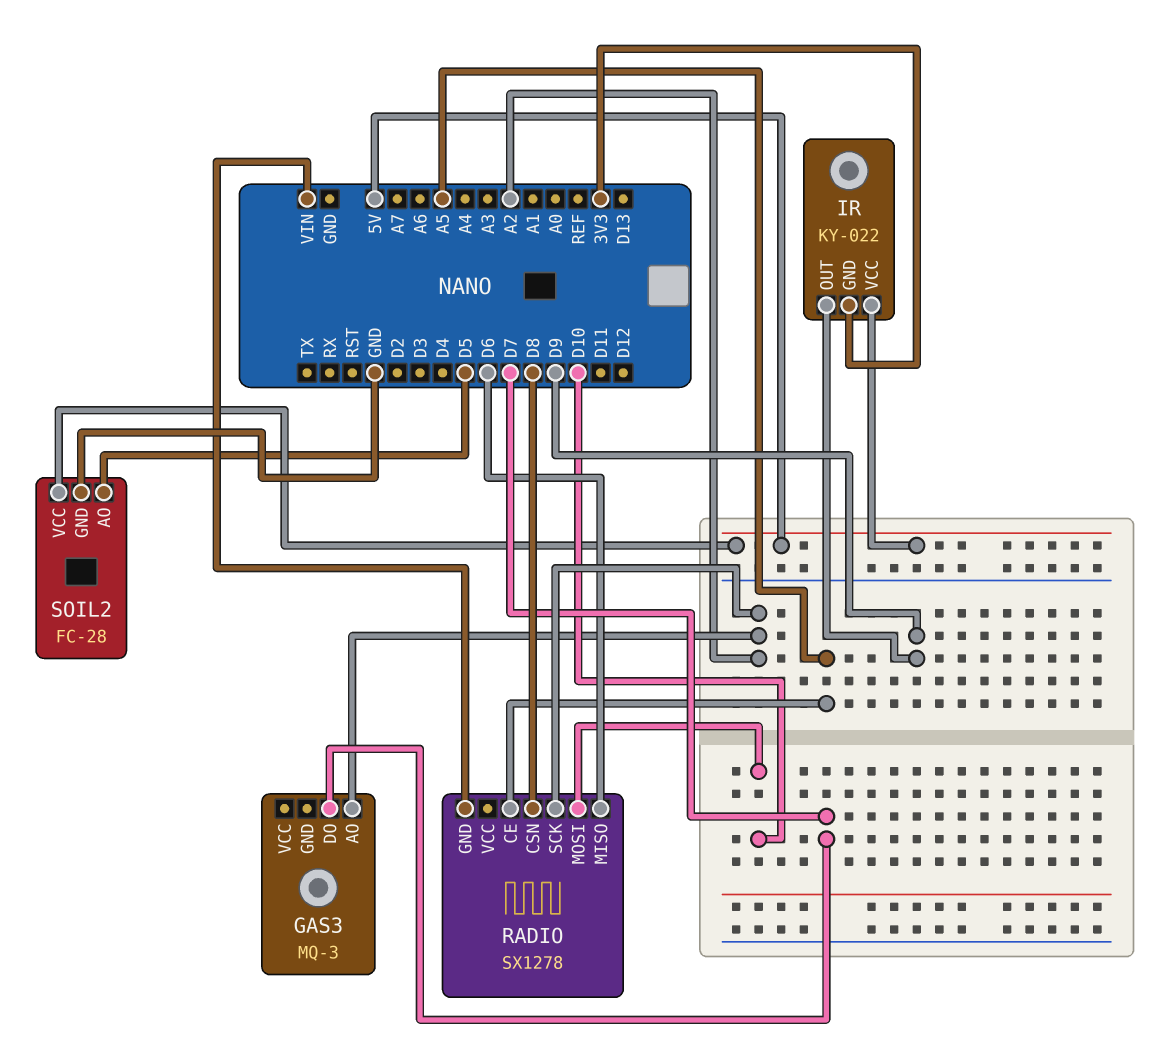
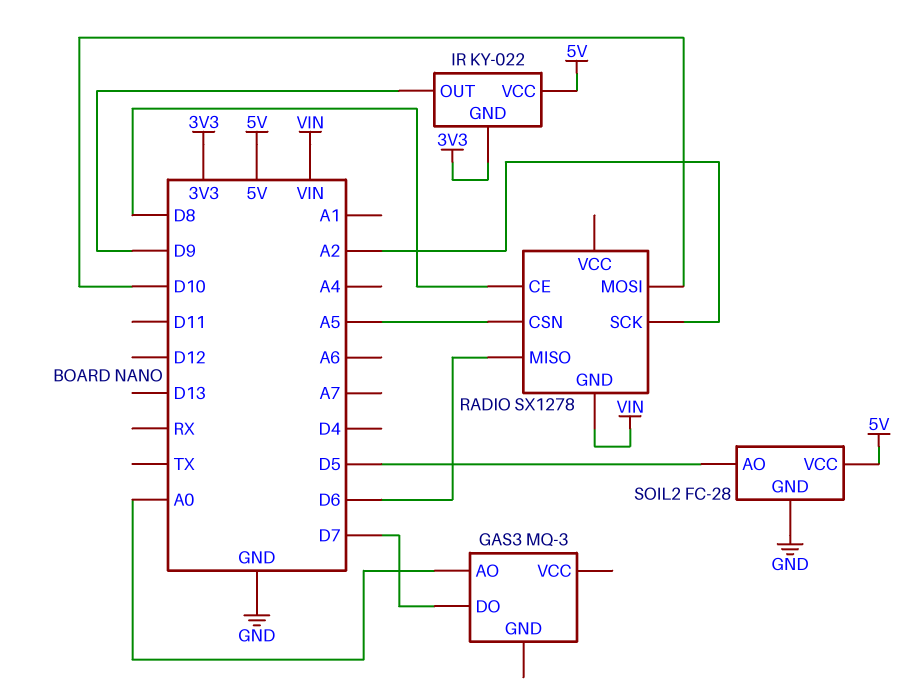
GAS3 pin AO: A2 -> A0
RADIO pin CE: A5 -> D8
RADIO pin CSN: D8 -> A5

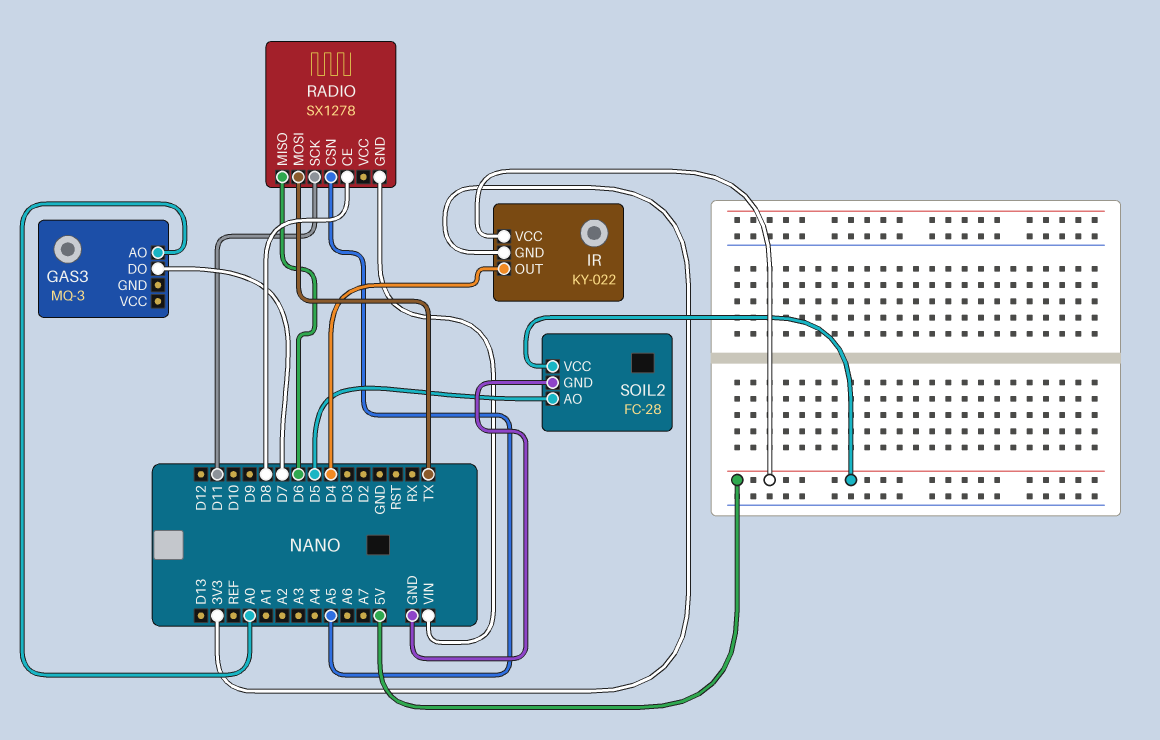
IR pin OUT: D9 -> D4
RADIO pin MOSI: D10 -> TX
RADIO pin SCK: A2 -> D11

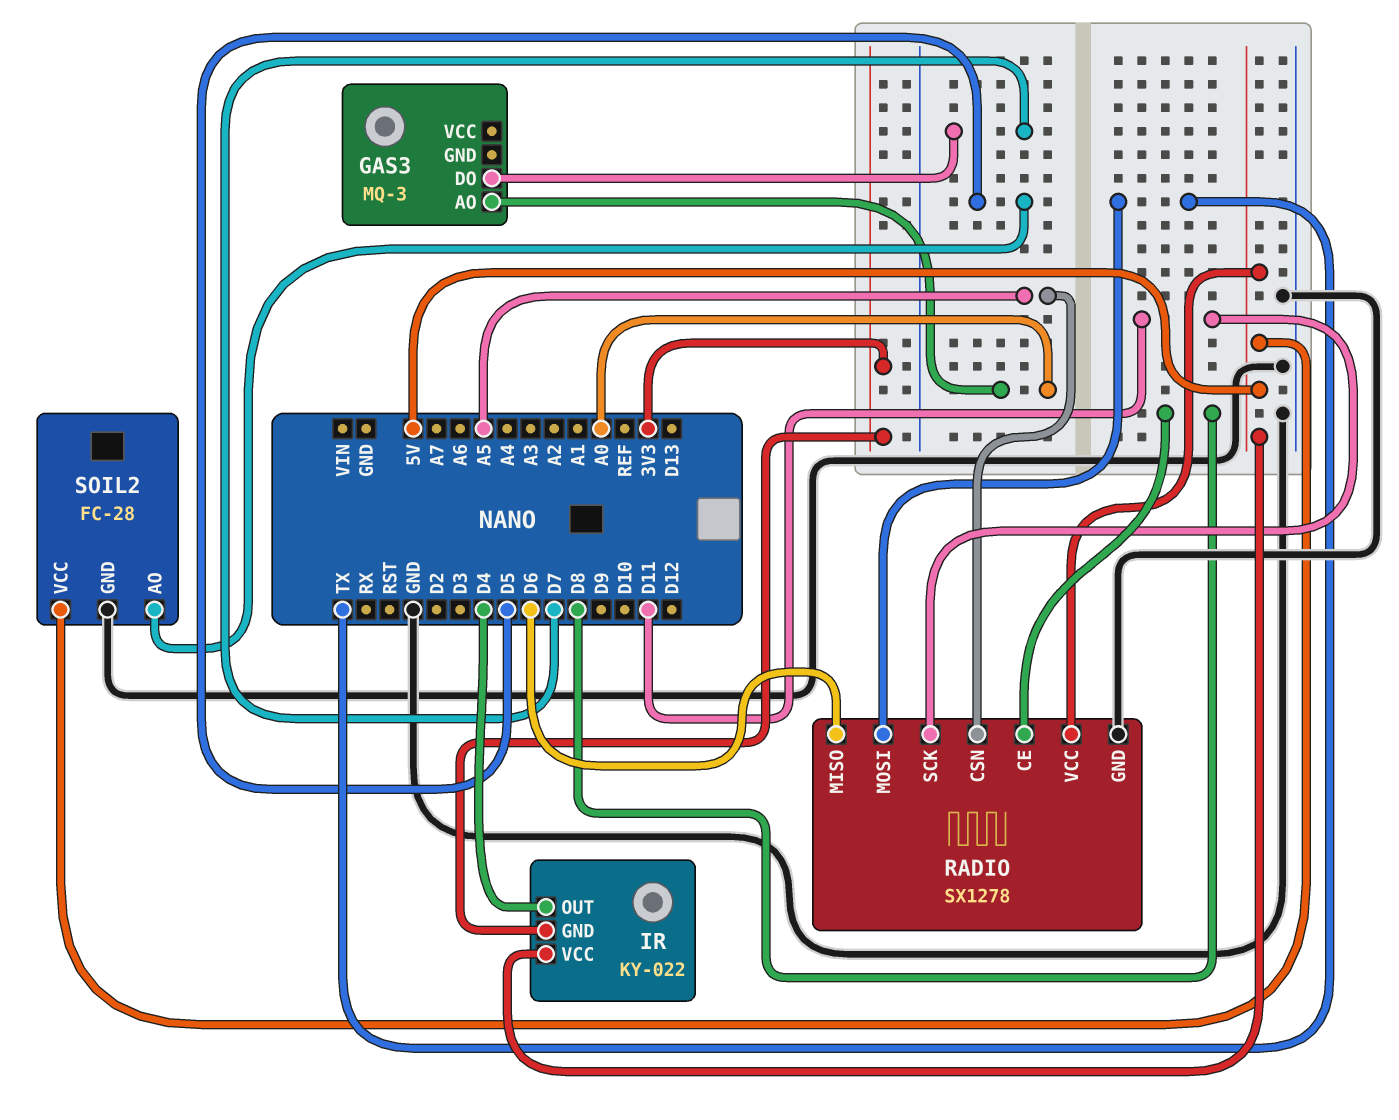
RADIO pin GND: VIN -> GND
RADIO pin VCC: none -> 5V

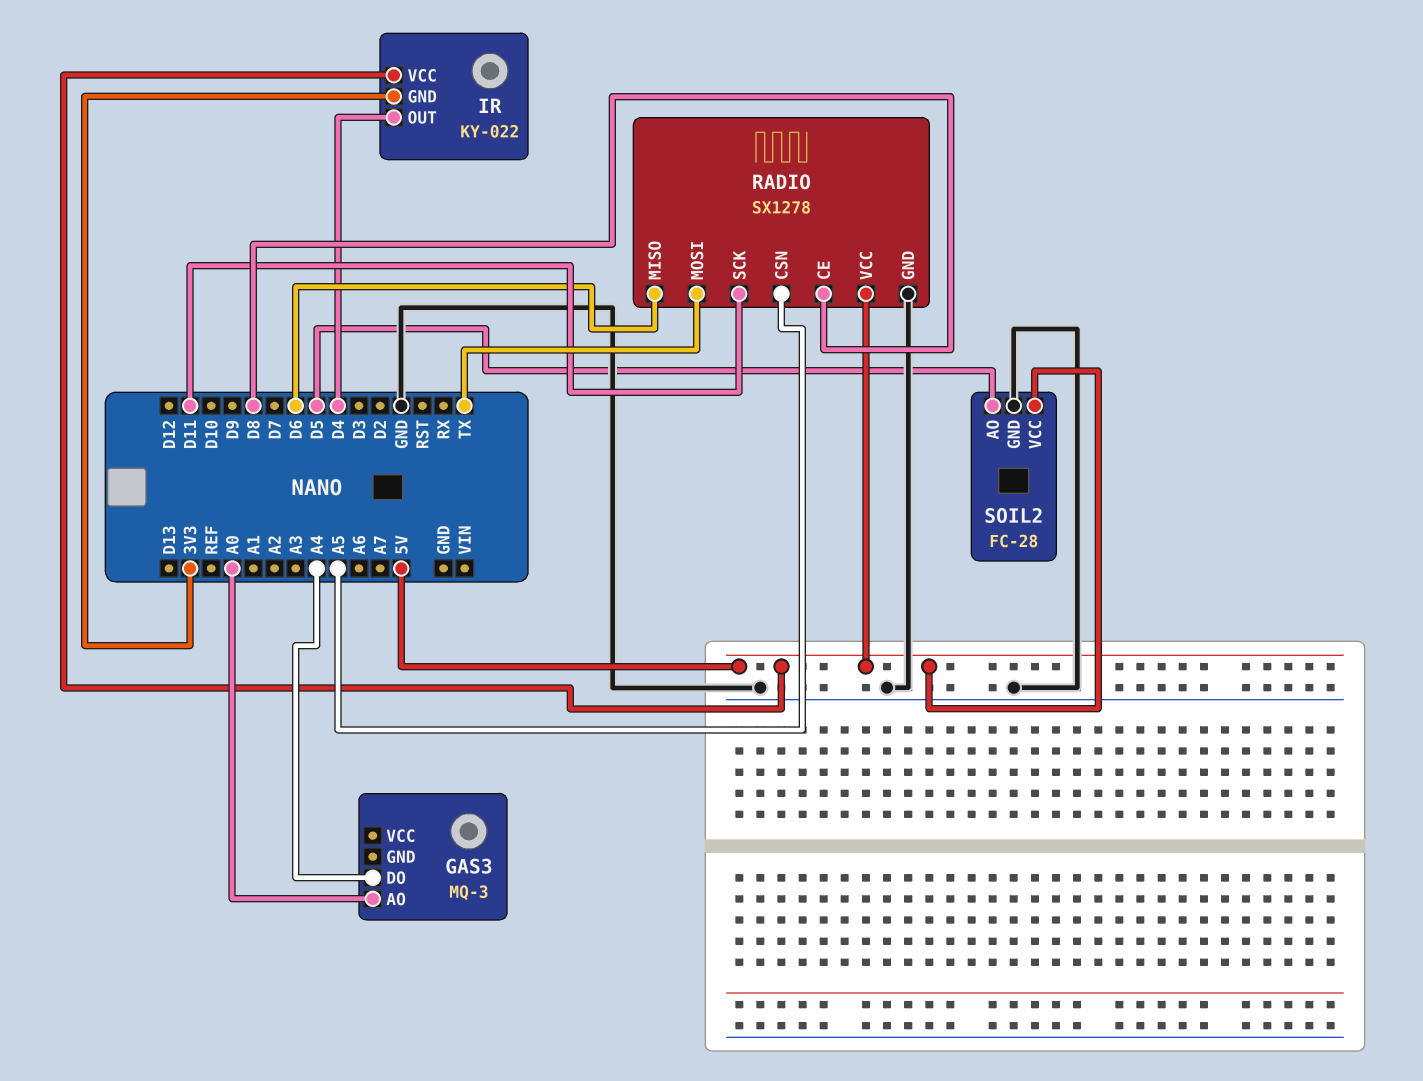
GAS3 pin DO: D7 -> A4

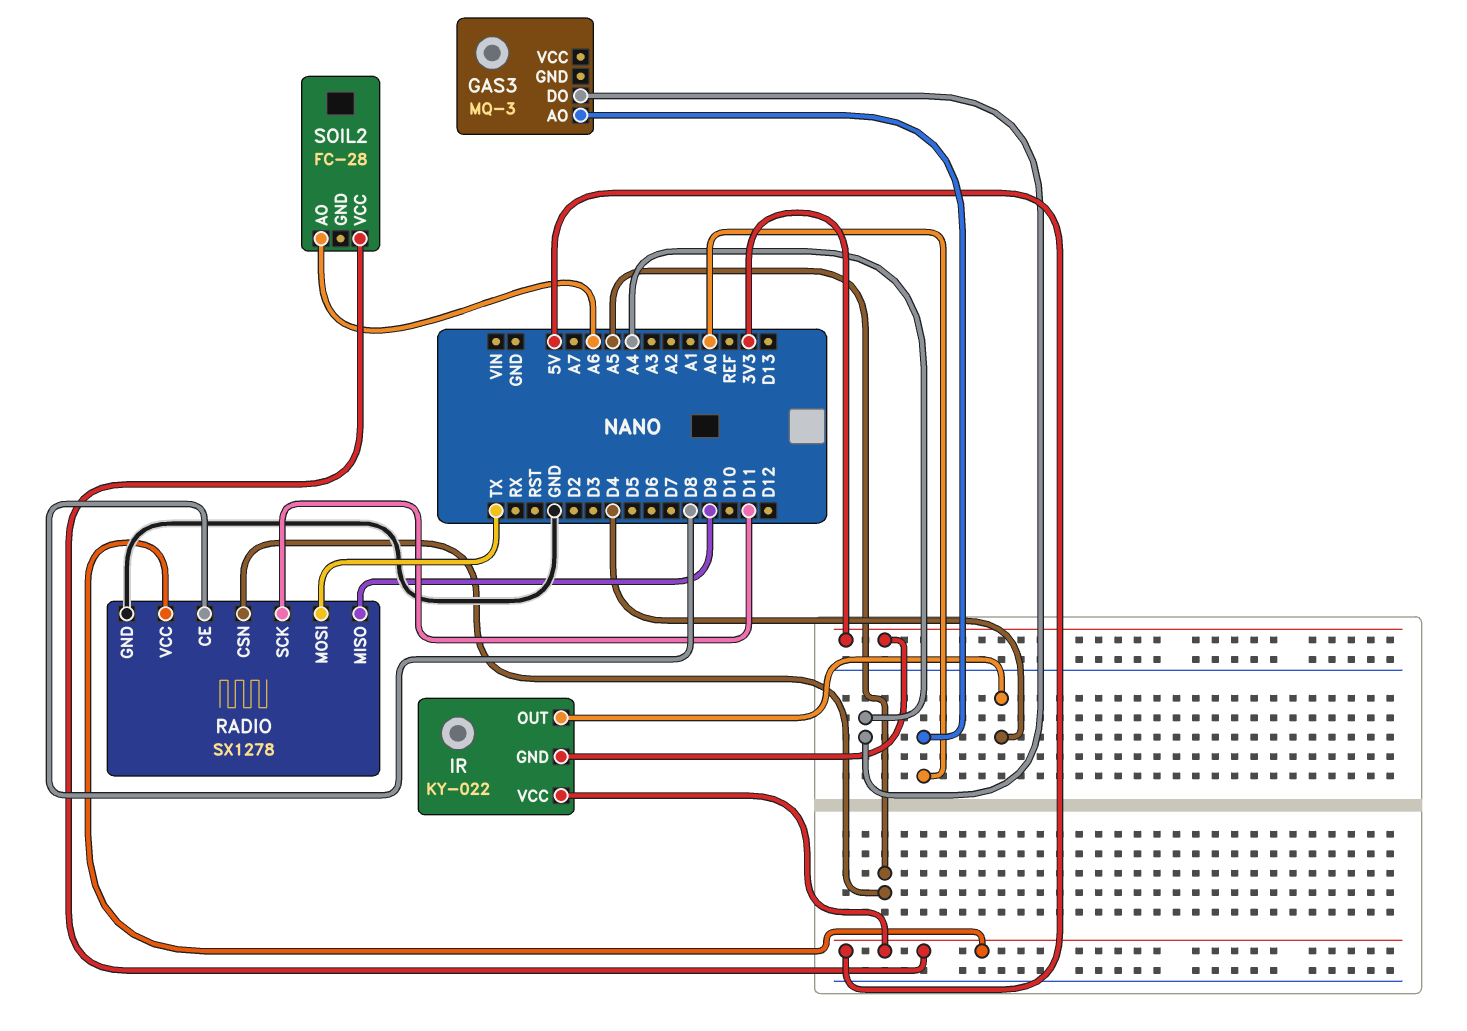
RADIO pin MISO: D6 -> D9
SOIL2 pin AO: D5 -> A6
SOIL2 pin GND: GND -> none

